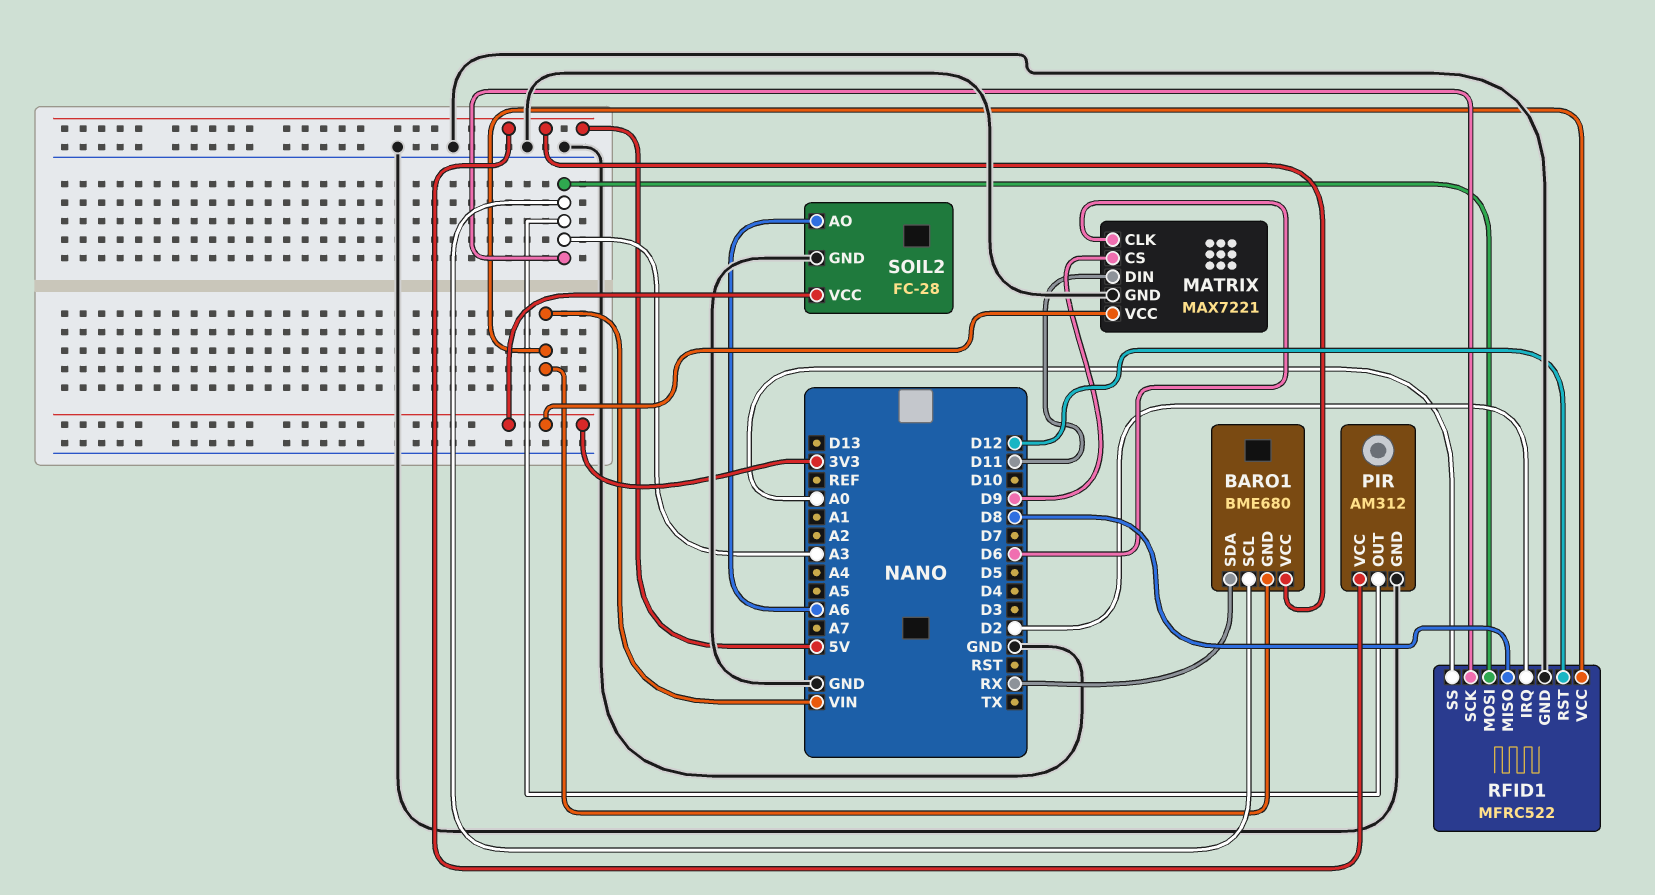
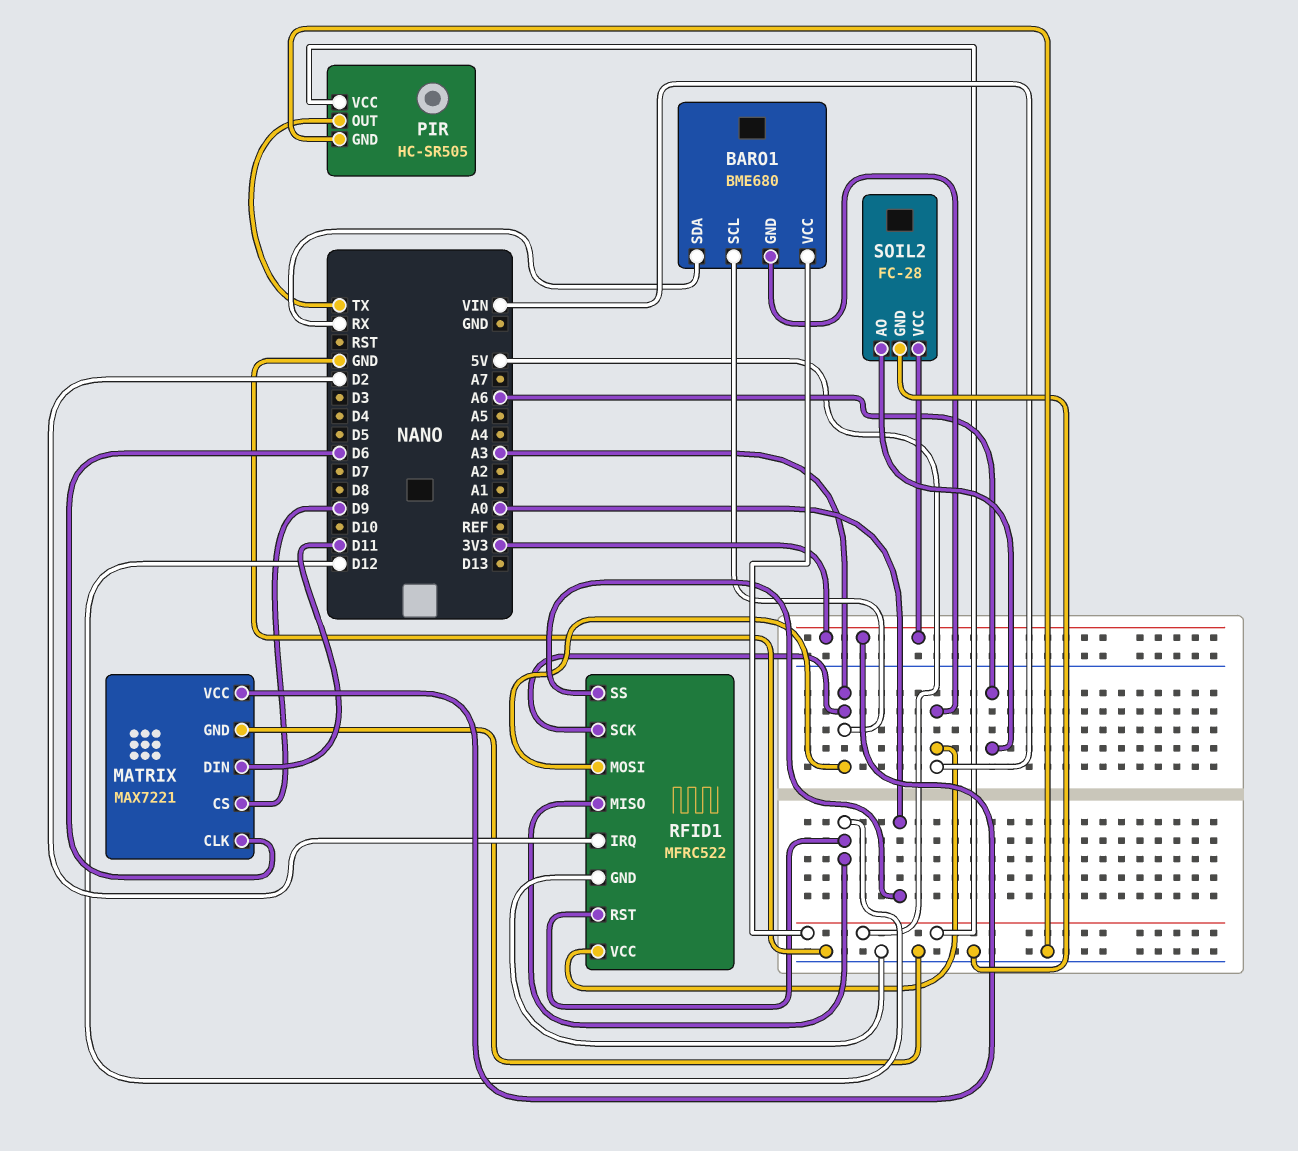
PIR: AM312 -> HC-SR505
PIR pin OUT: A3 -> TX
RFID1 pin MISO: D8 -> D12

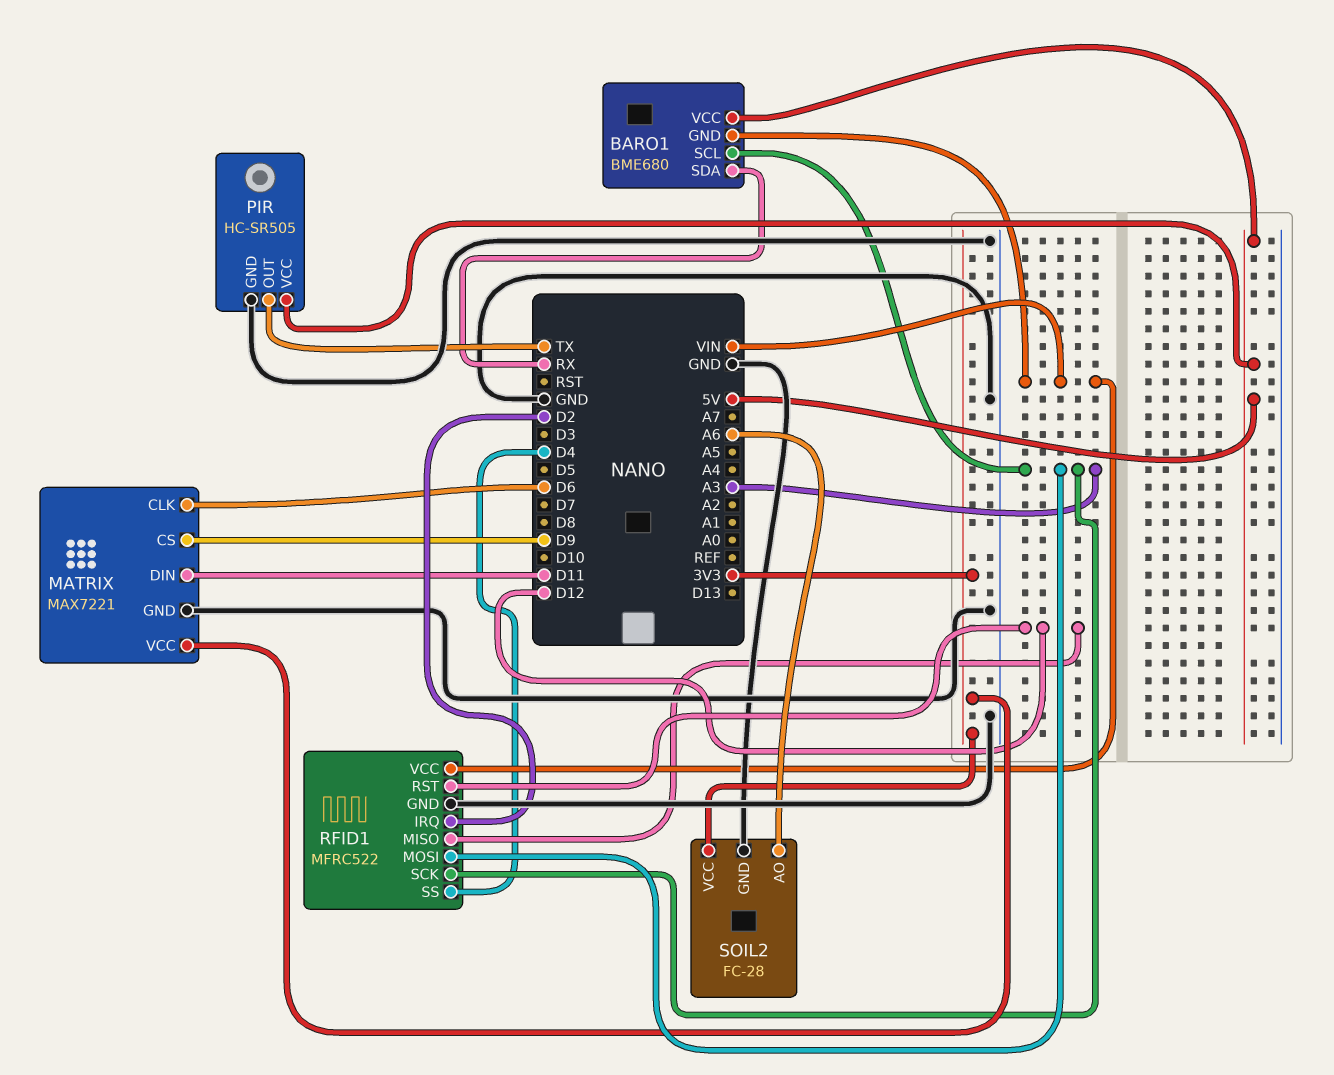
RFID1 pin SS: A0 -> D4

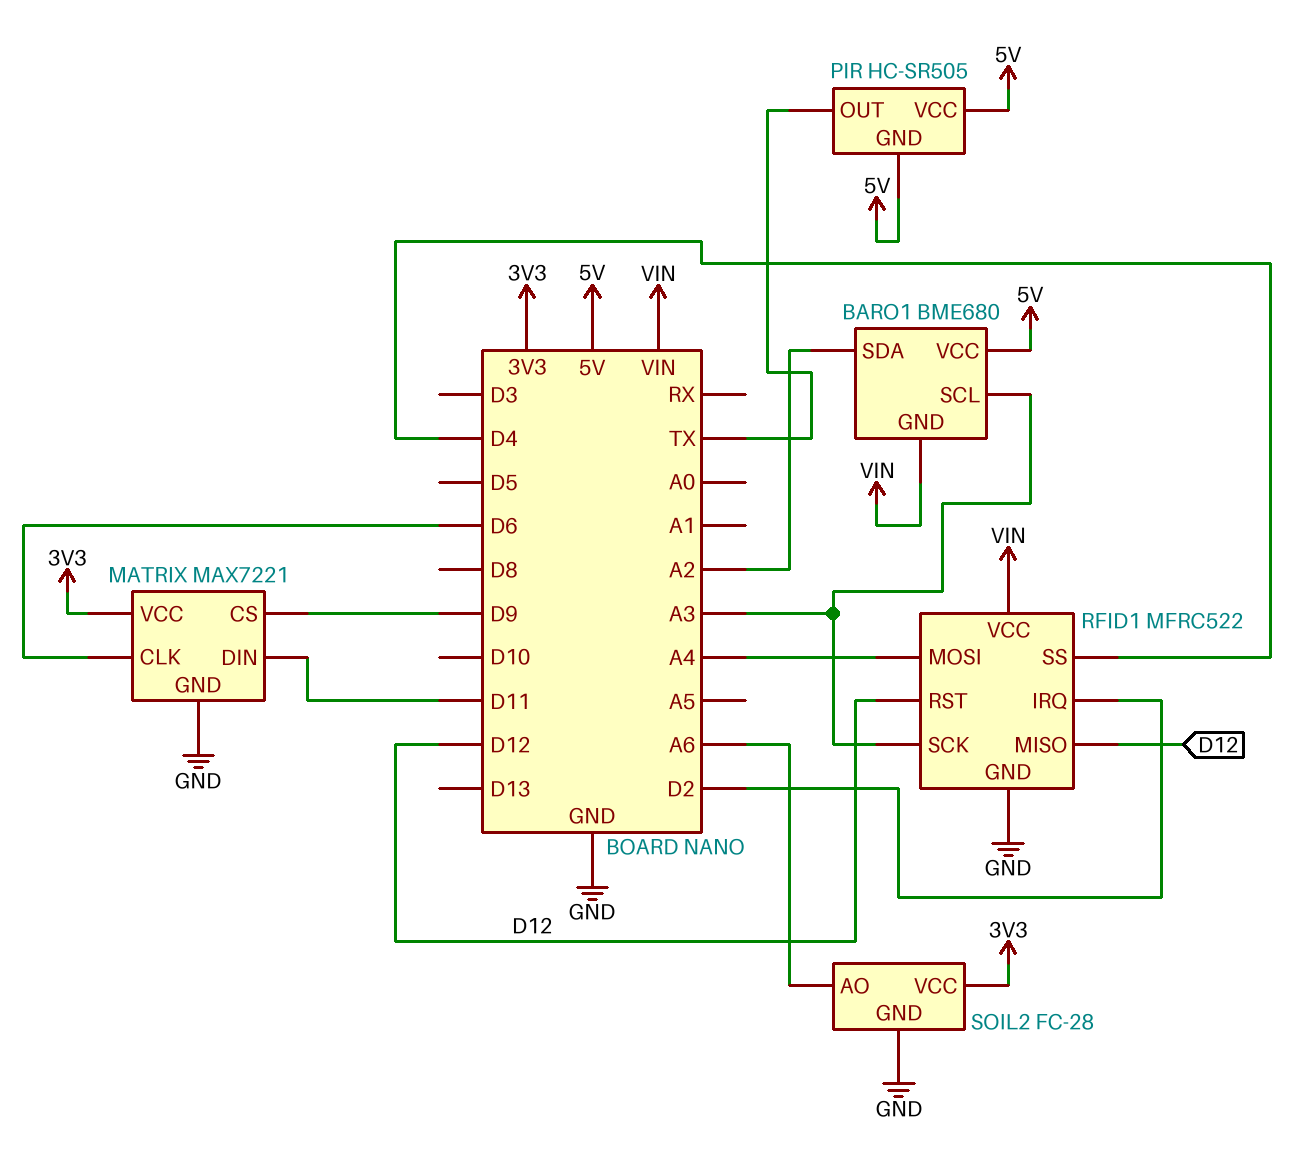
BARO1 pin SDA: RX -> A2
PIR pin GND: GND -> 5V
RFID1 pin MOSI: A3 -> A4

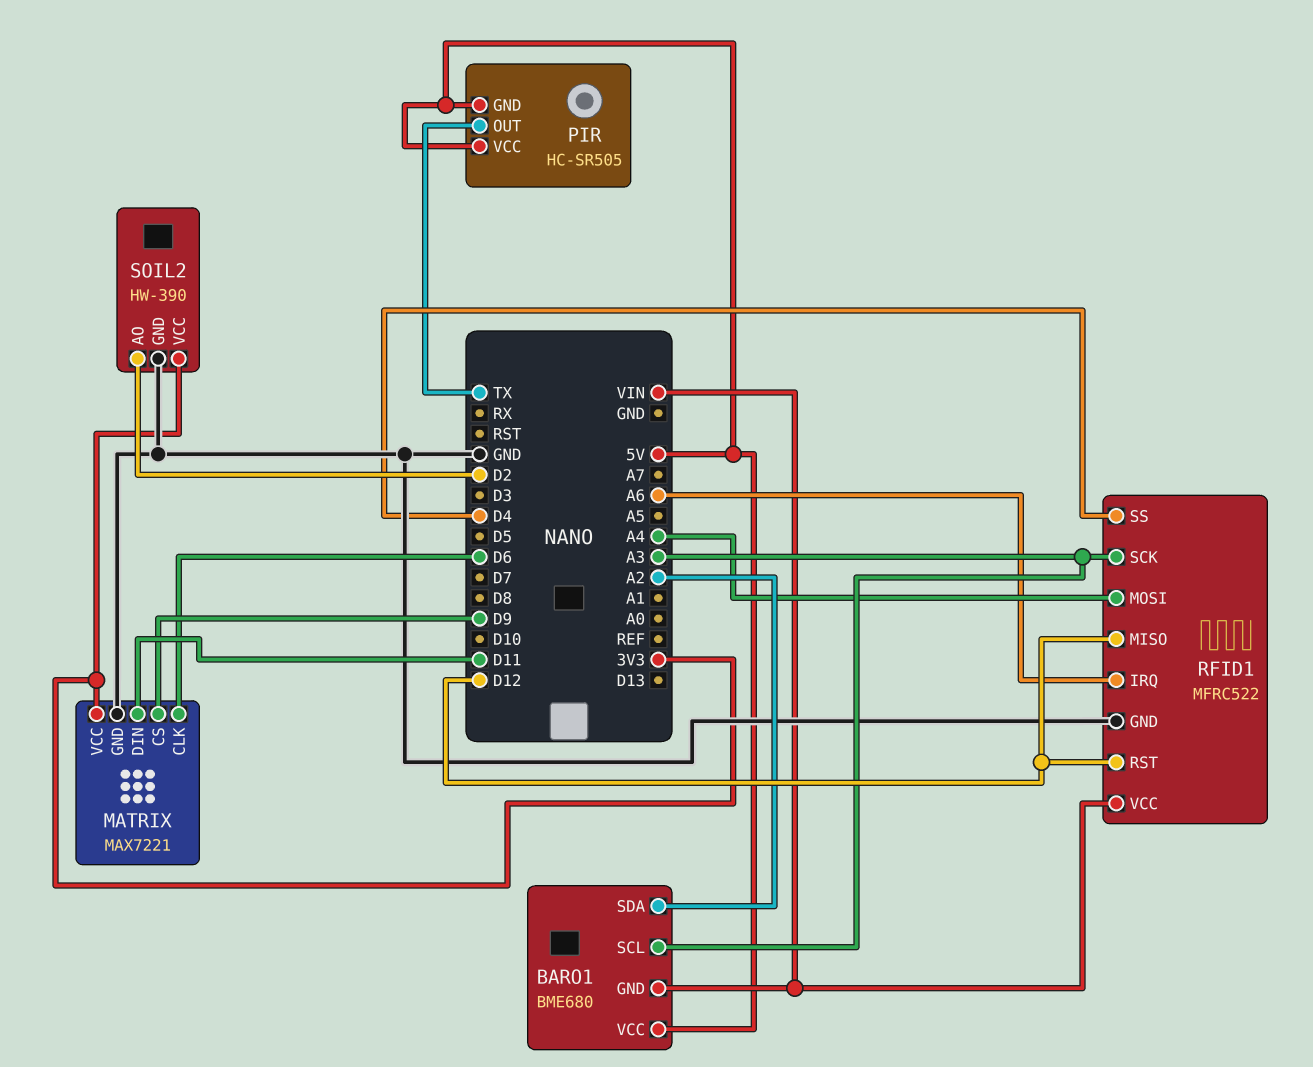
RFID1 pin IRQ: D2 -> A6
SOIL2: FC-28 -> HW-390
SOIL2 pin AO: A6 -> D2

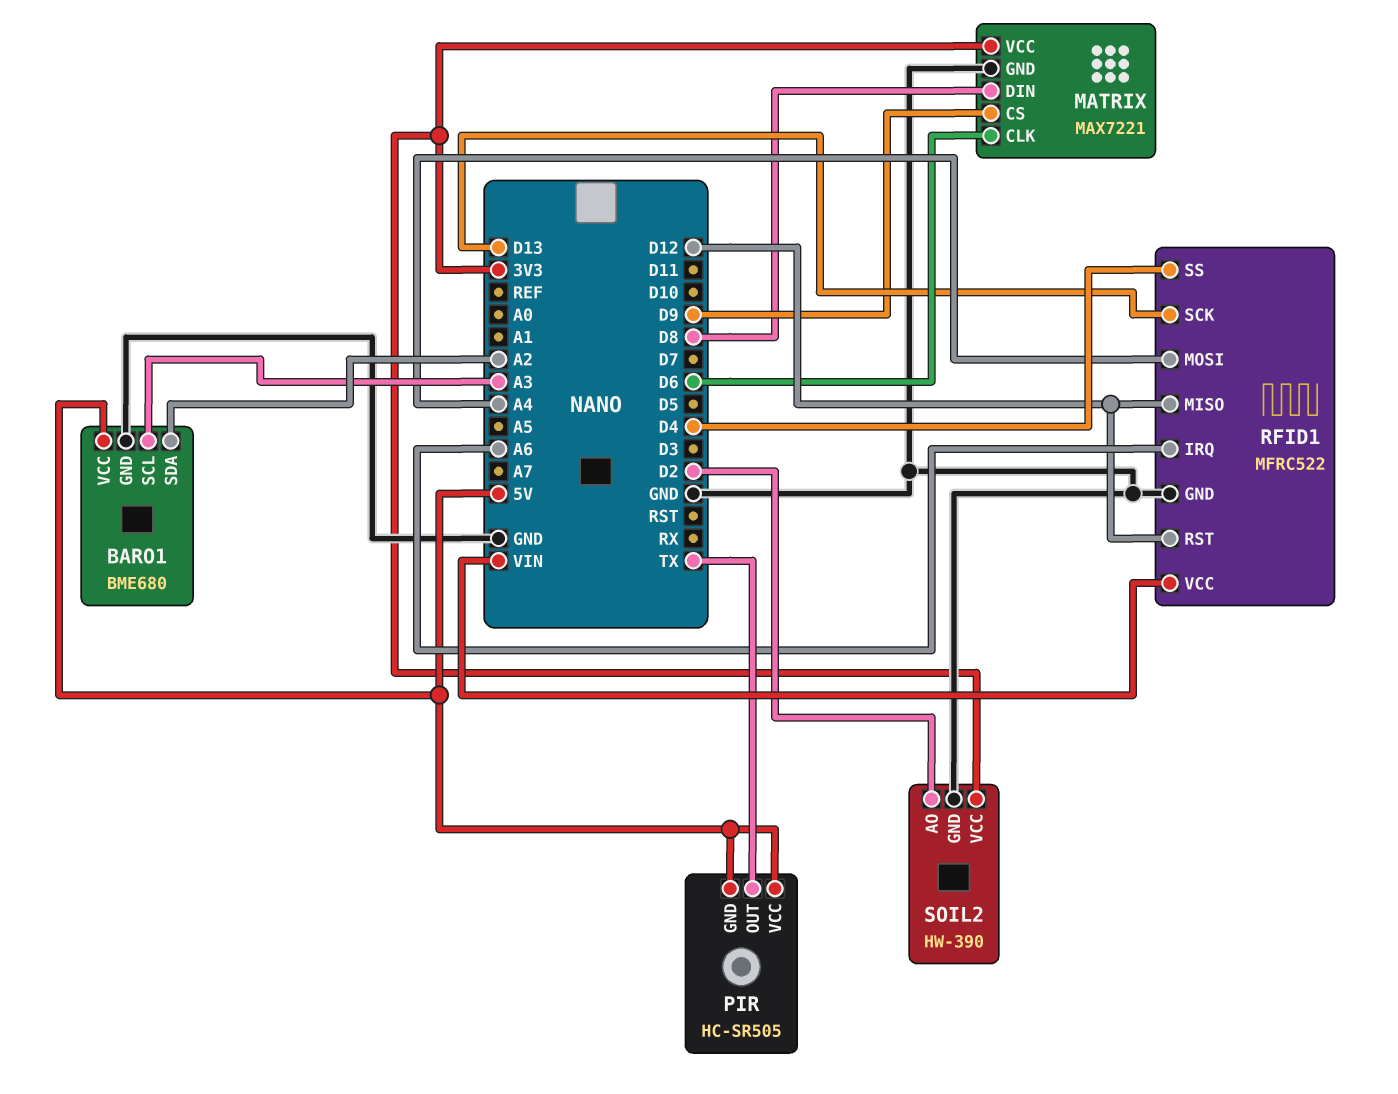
BARO1 pin GND: VIN -> GND
MATRIX pin DIN: D11 -> D8
RFID1 pin SCK: A3 -> D13

